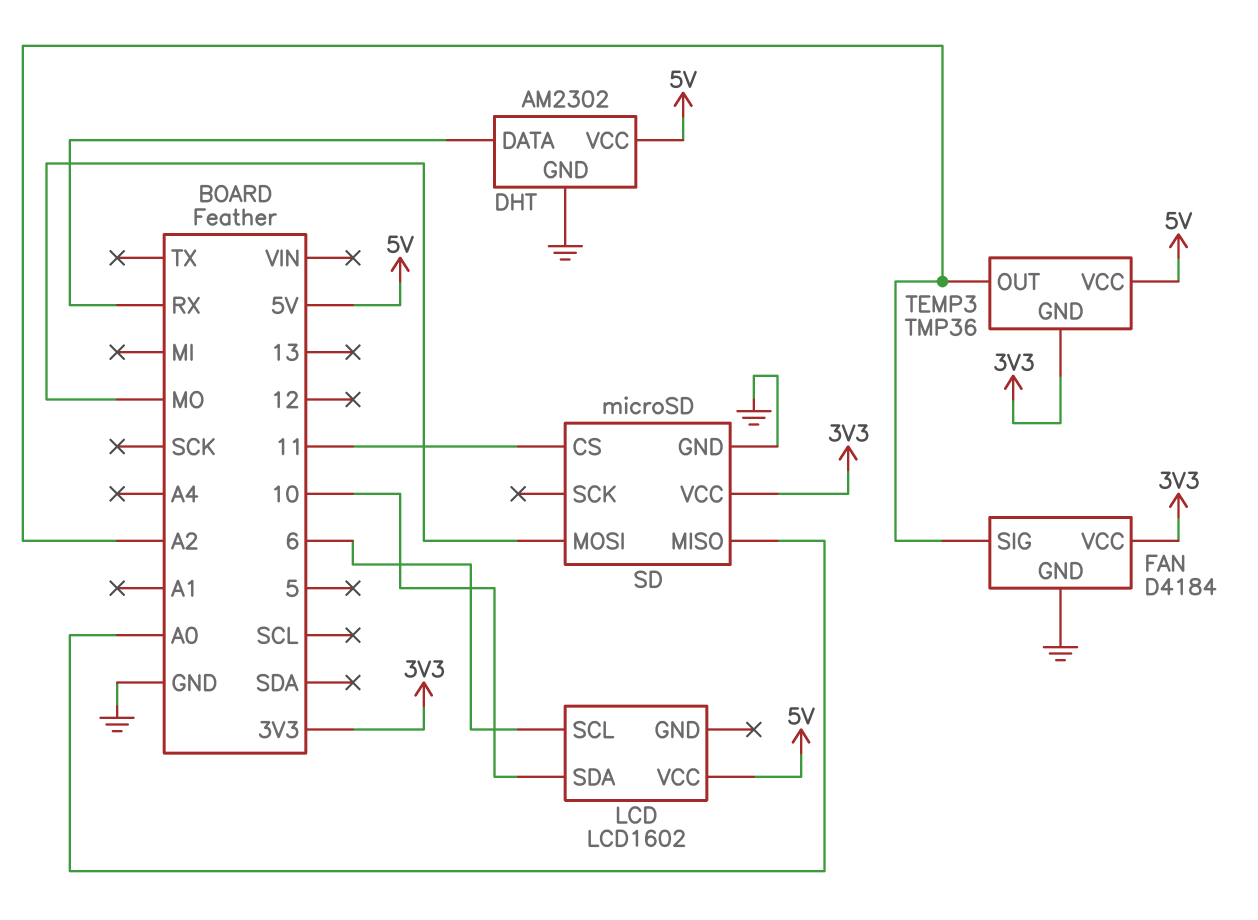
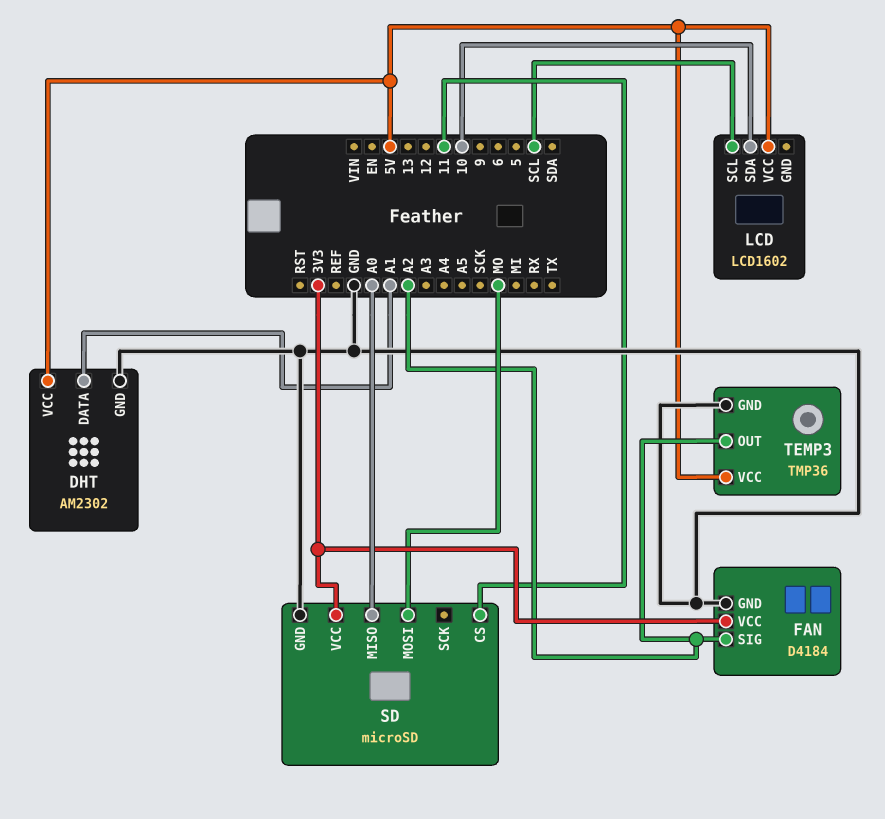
DHT pin DATA: RX -> A1
LCD pin SCL: 6 -> SCL
TEMP3 pin GND: 3V3 -> GND

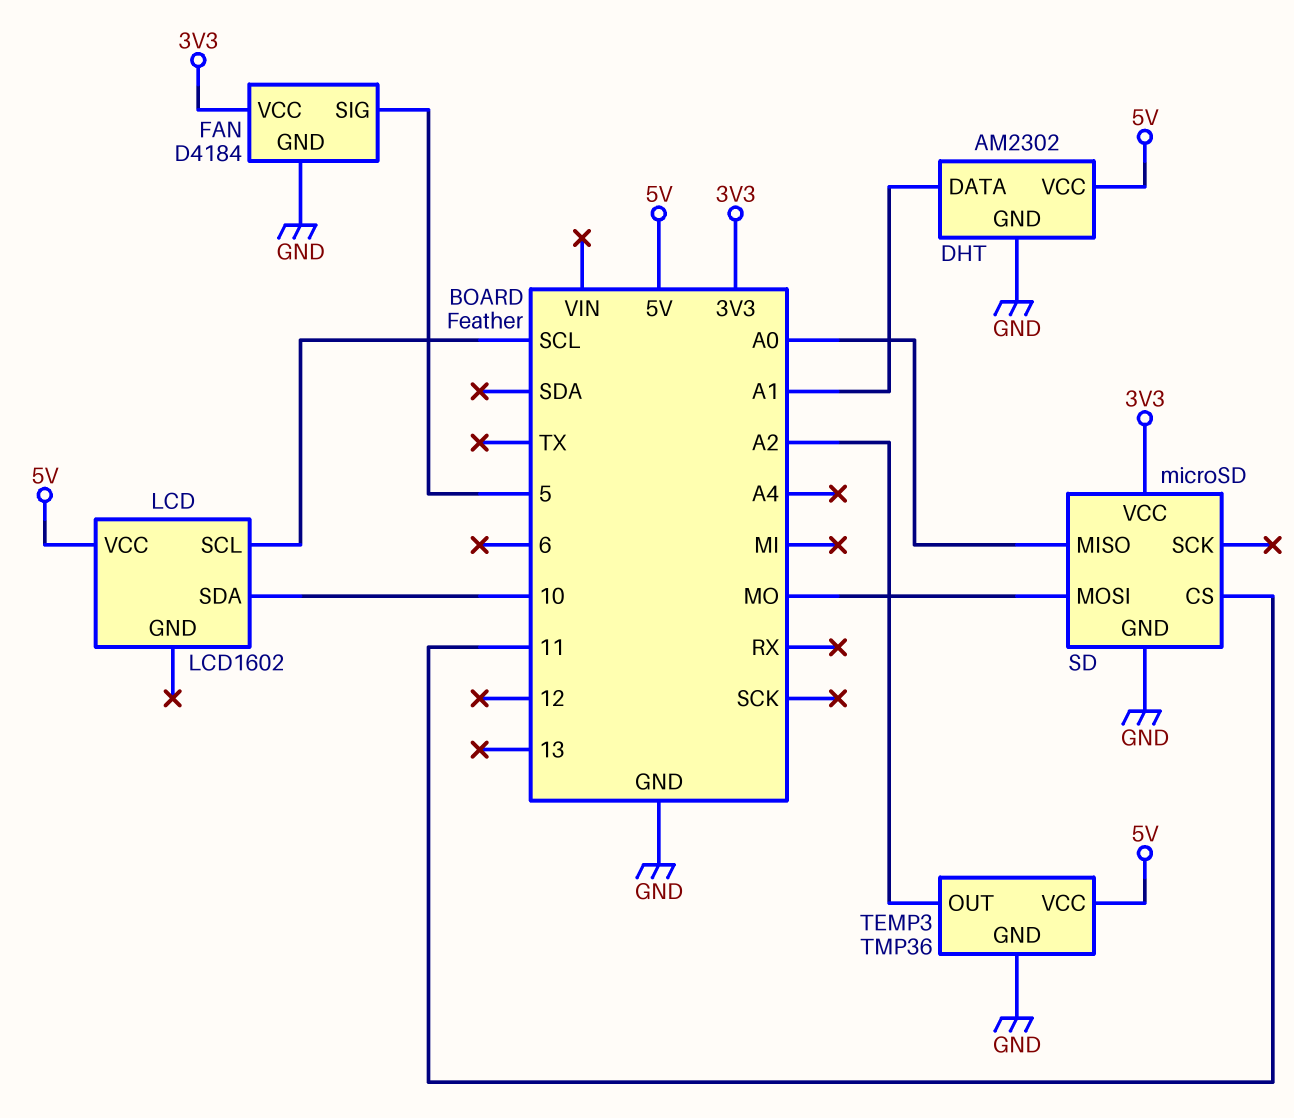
FAN pin SIG: A2 -> 5

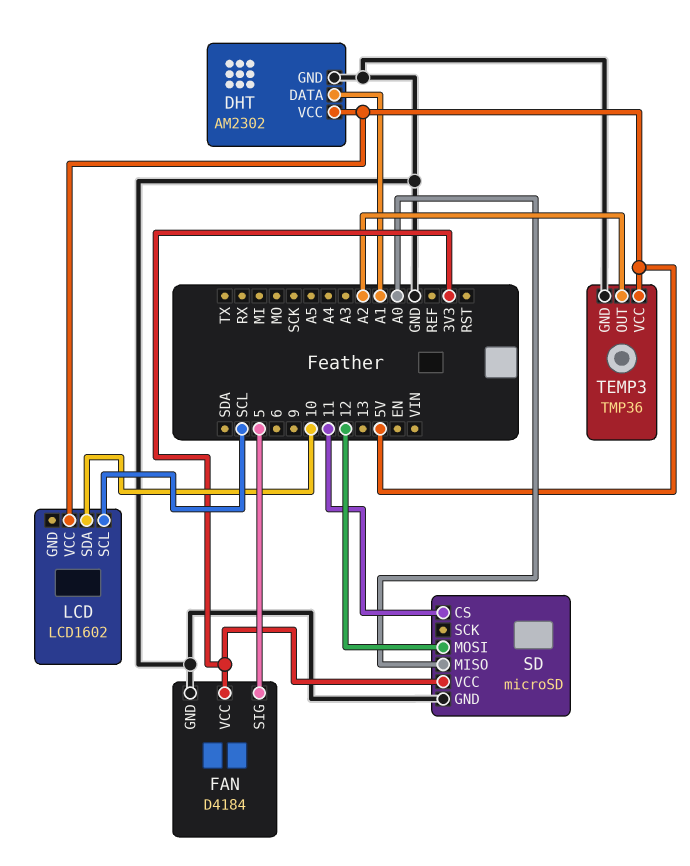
SD pin MOSI: MO -> 12

